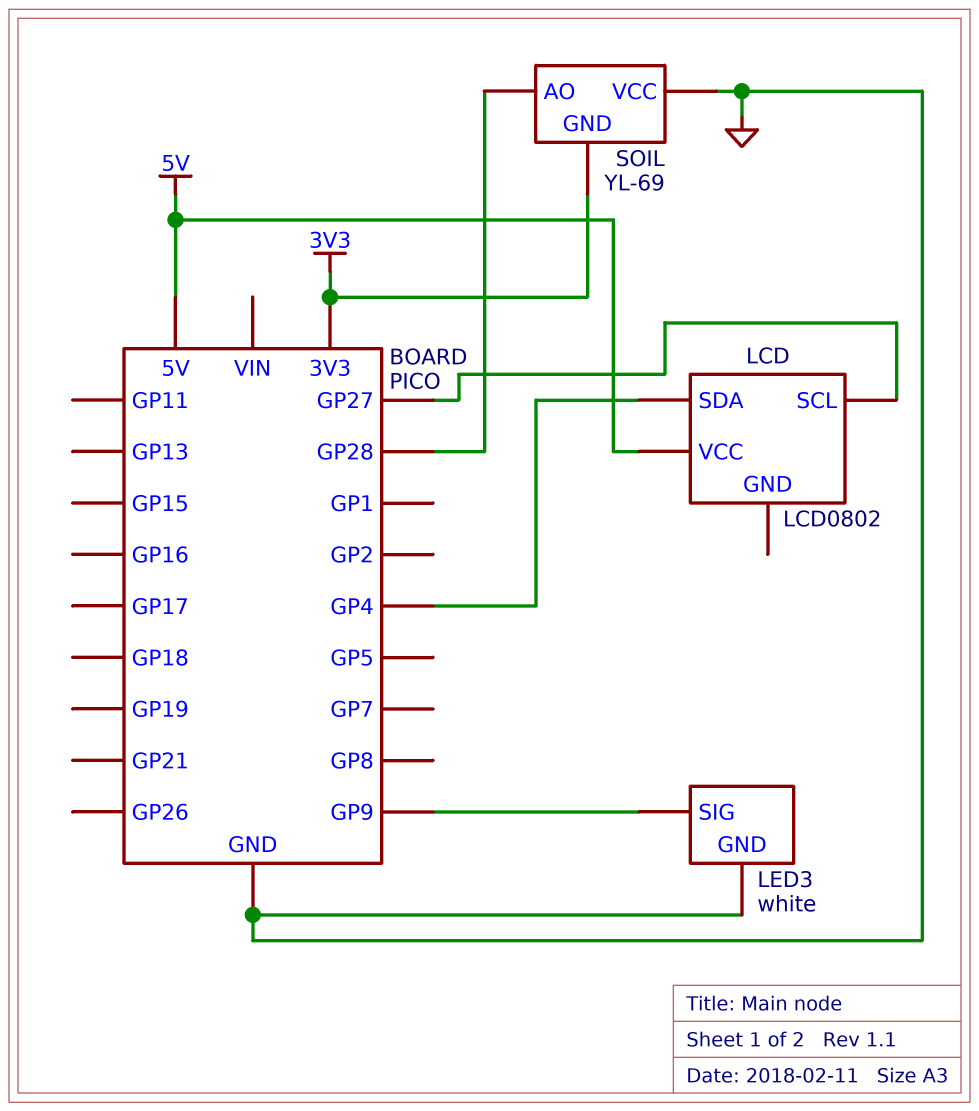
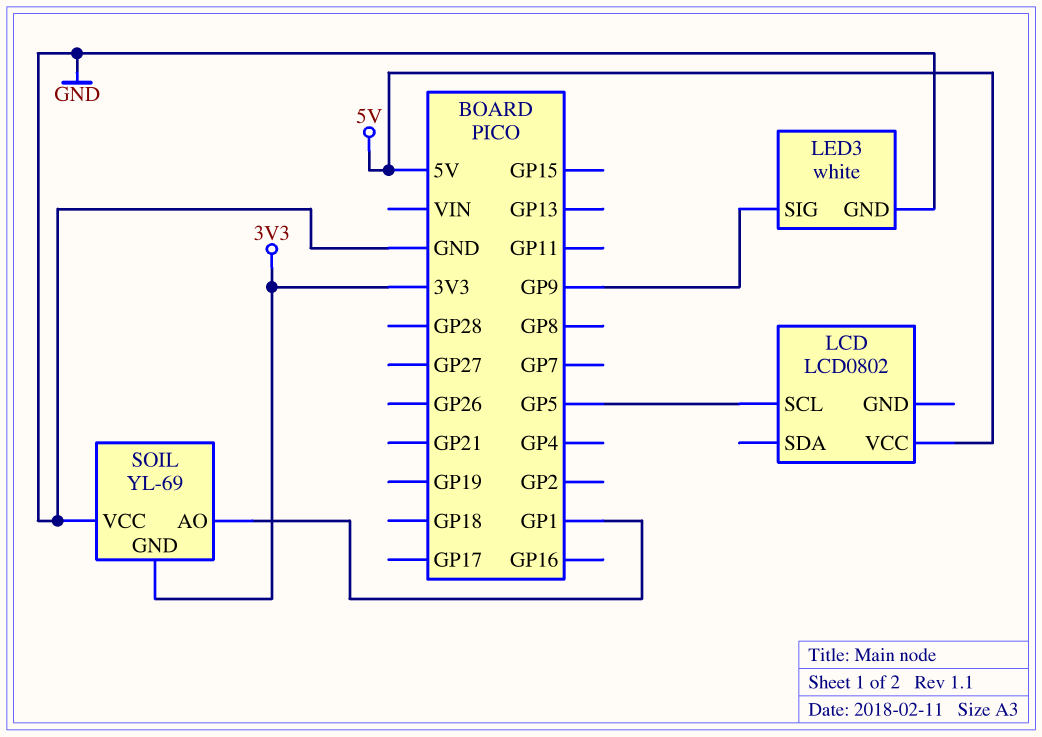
LCD pin SCL: GP27 -> GP5
LCD pin SDA: GP4 -> none
SOIL pin AO: GP28 -> GP1

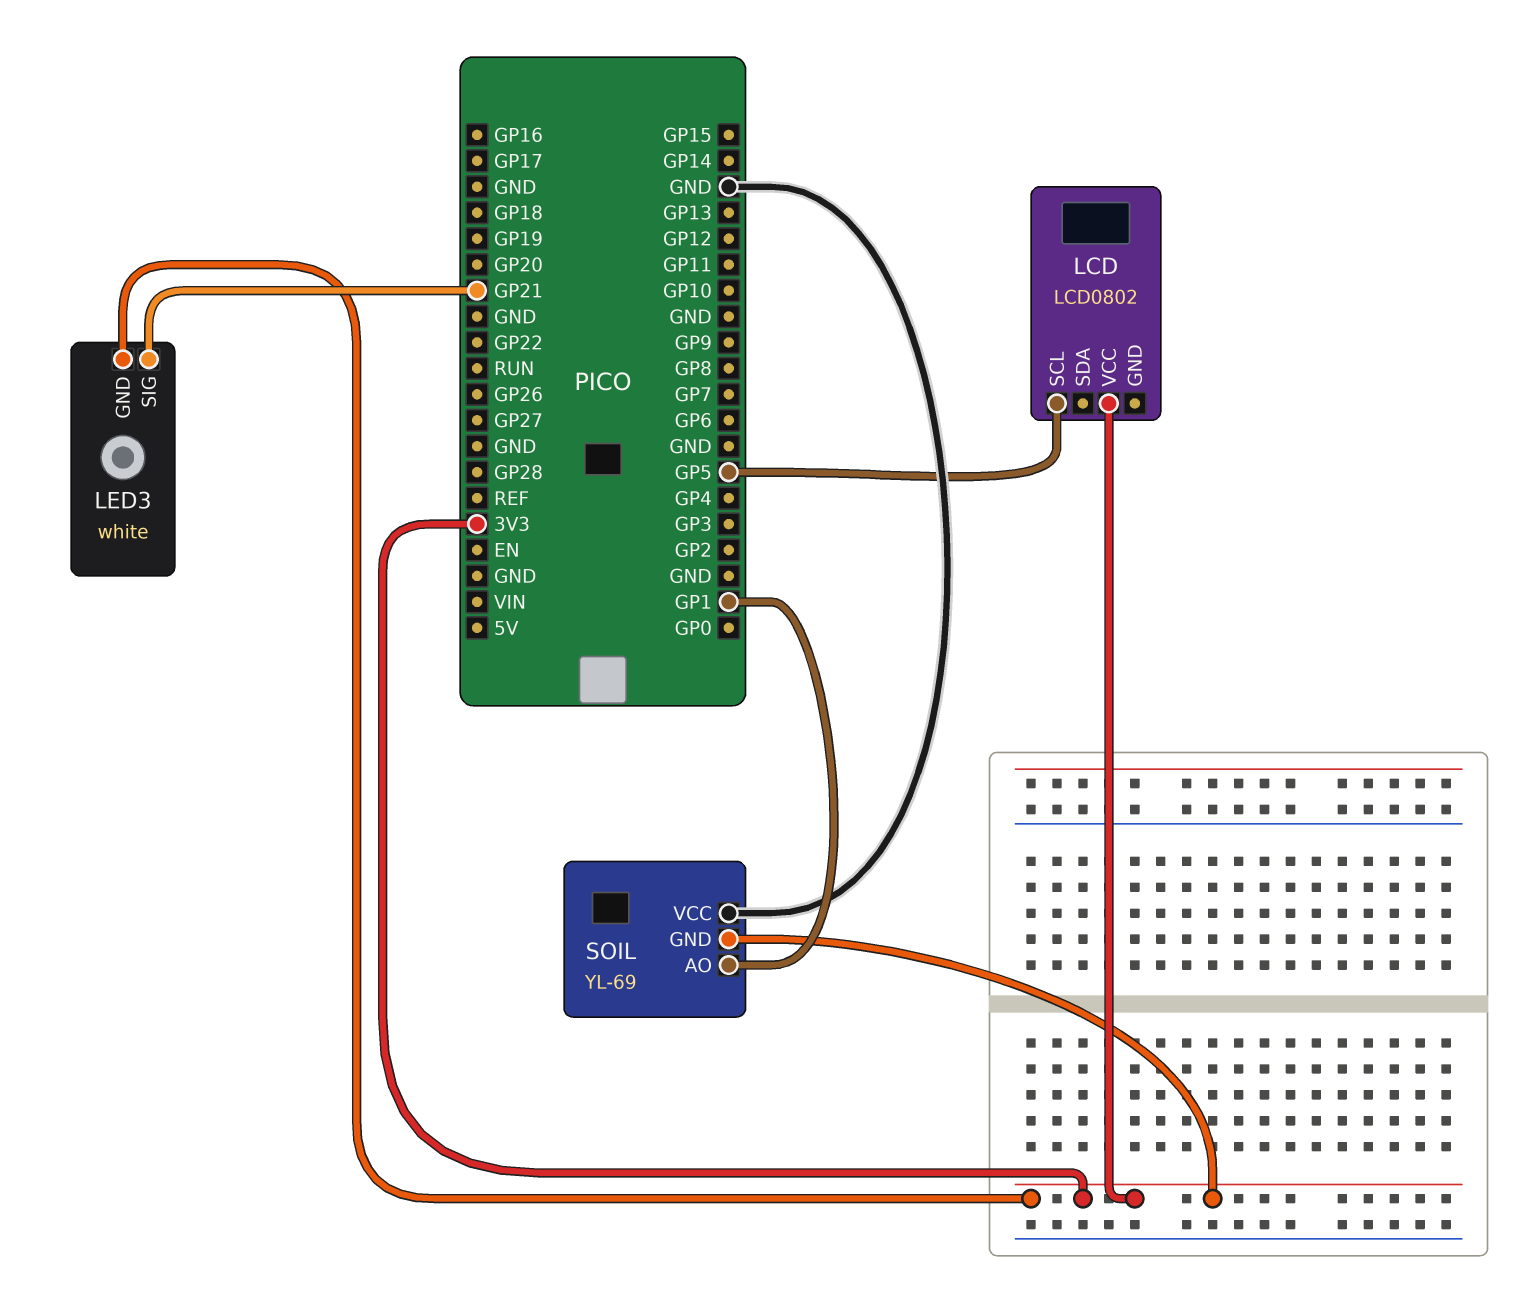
LCD pin VCC: 5V -> 3V3
LED3 pin GND: GND -> 3V3
LED3 pin SIG: GP9 -> GP21

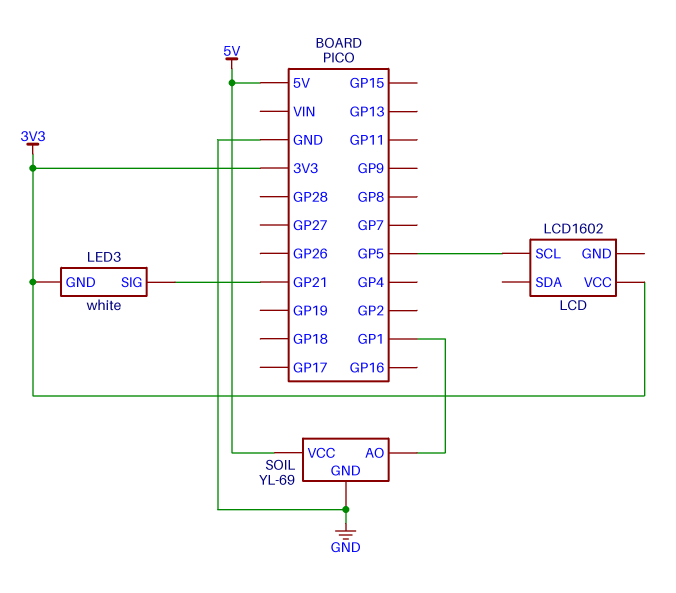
LCD: LCD0802 -> LCD1602
SOIL pin GND: 3V3 -> GND
SOIL pin VCC: GND -> 5V

